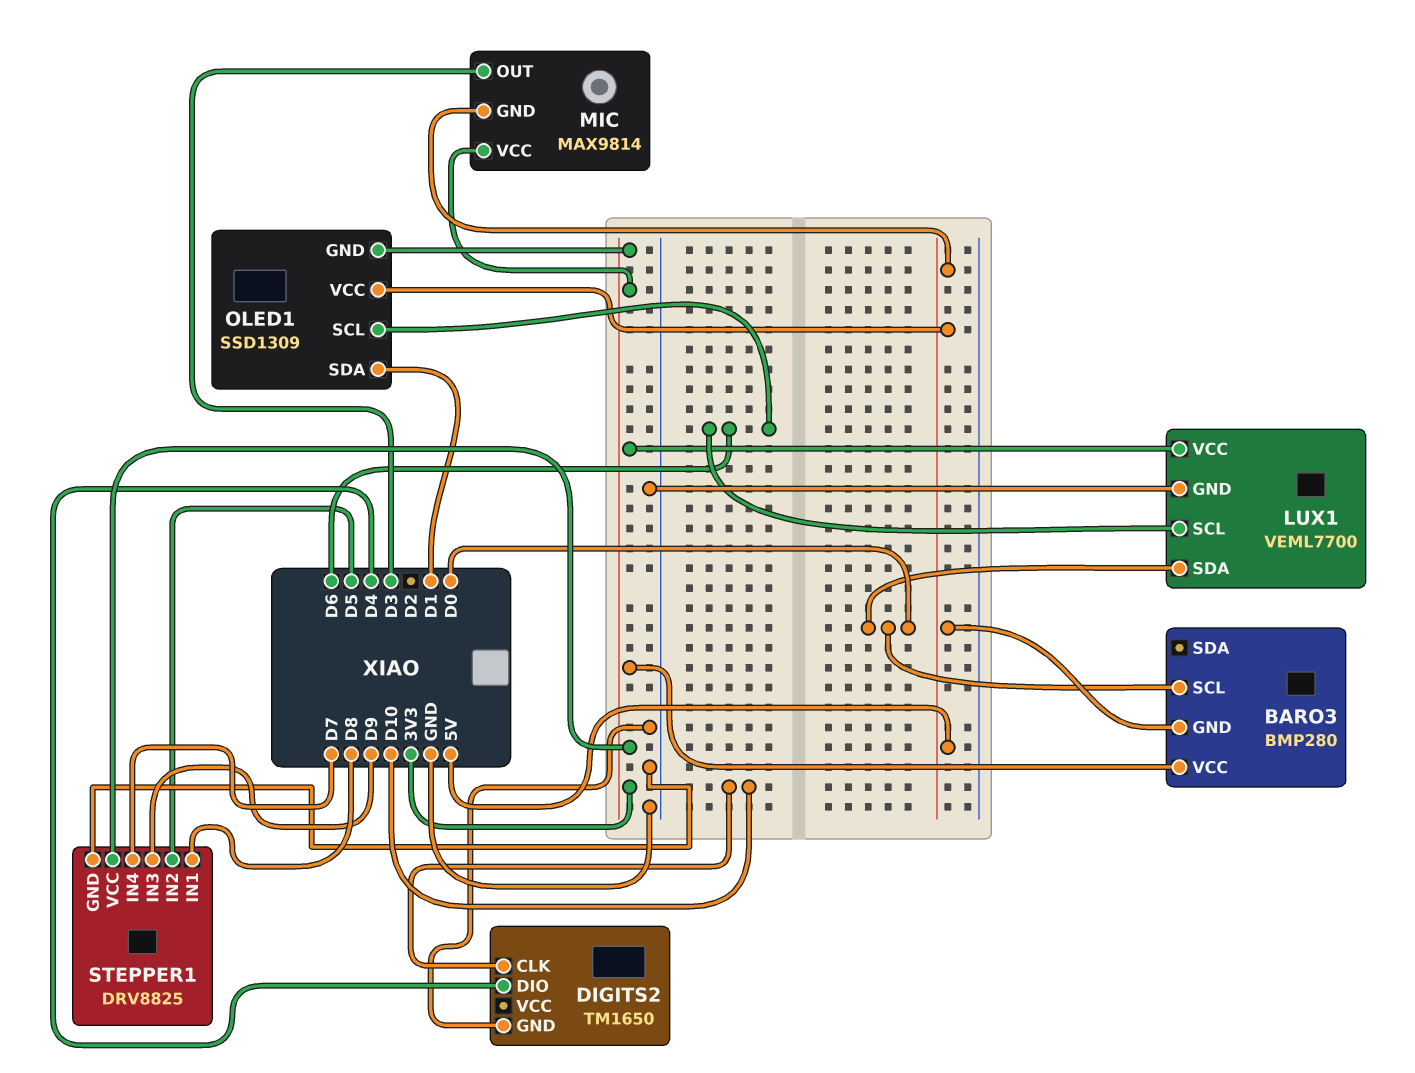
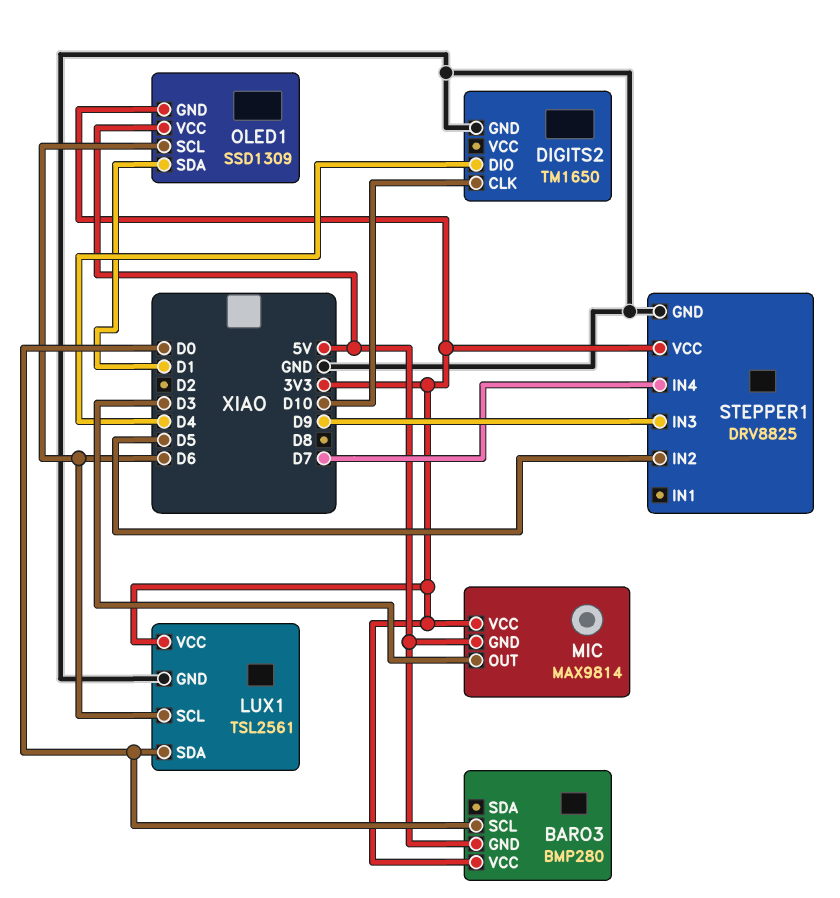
LUX1: VEML7700 -> TSL2561
STEPPER1 pin IN1: D8 -> none

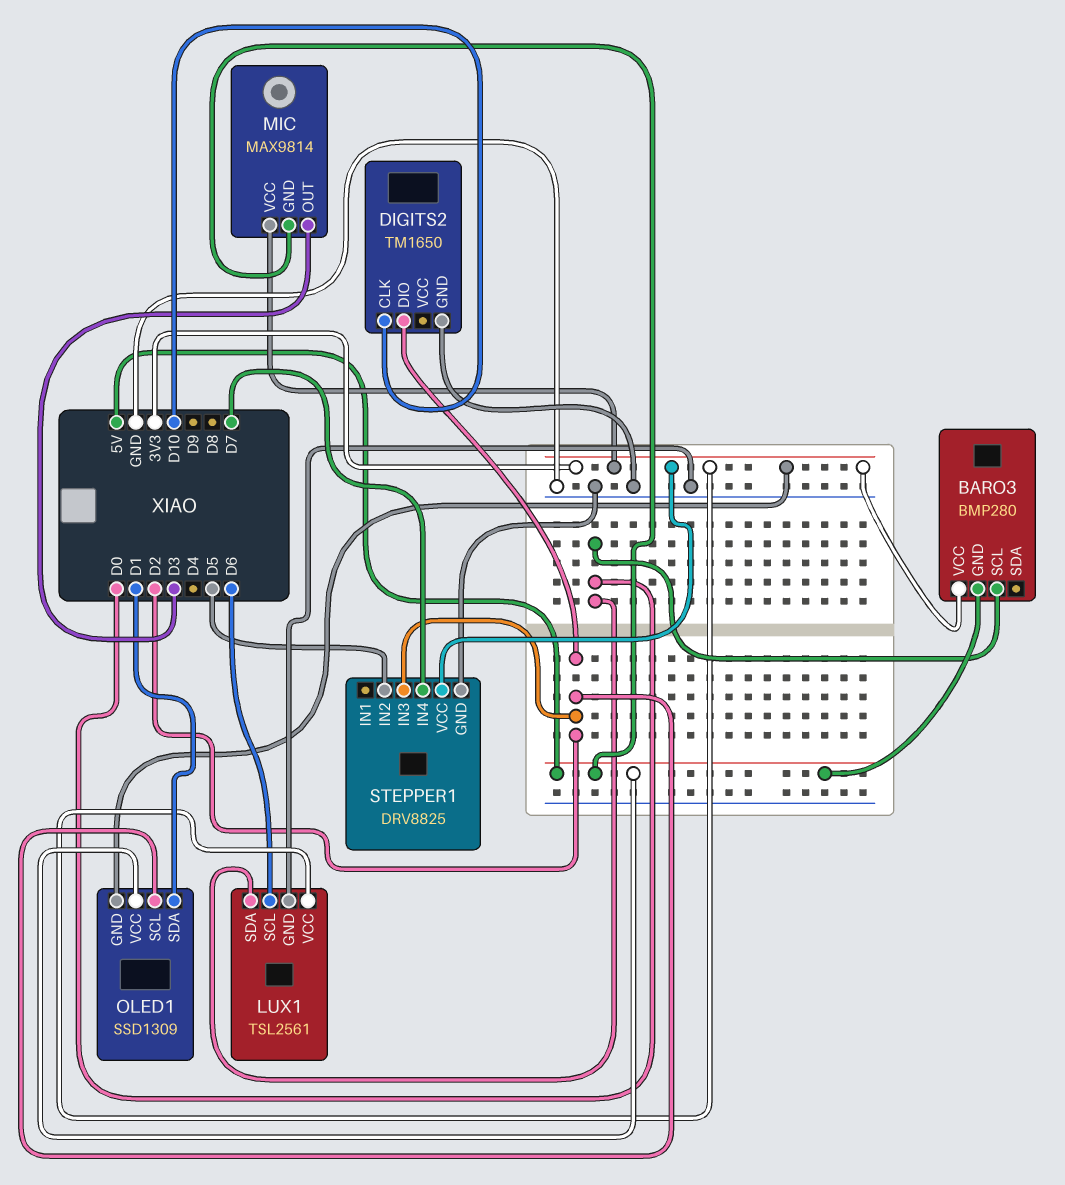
DIGITS2 pin DIO: D4 -> D2
OLED1 pin SCL: D6 -> D2
STEPPER1 pin IN3: D9 -> D2

